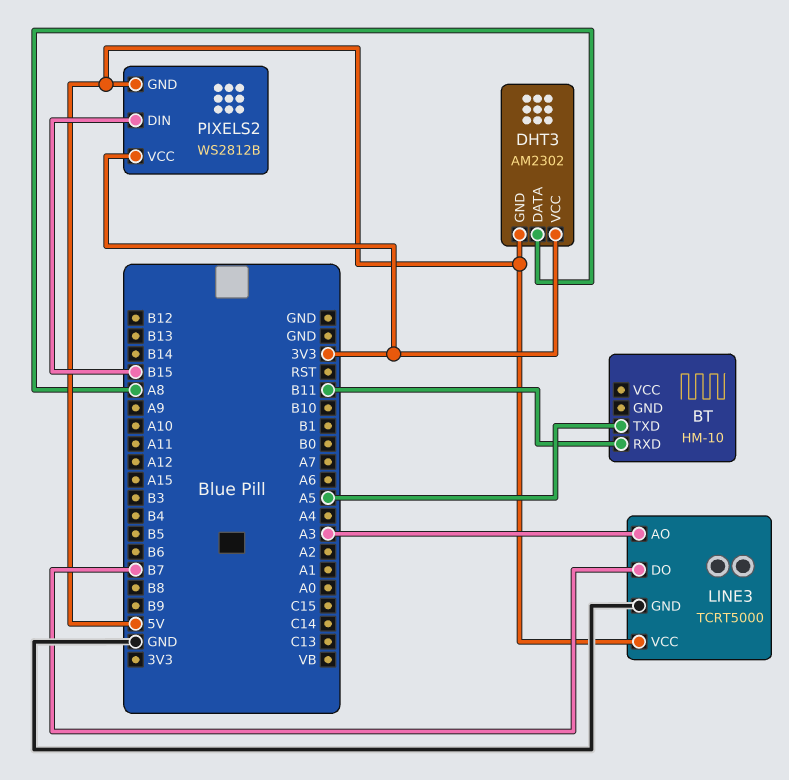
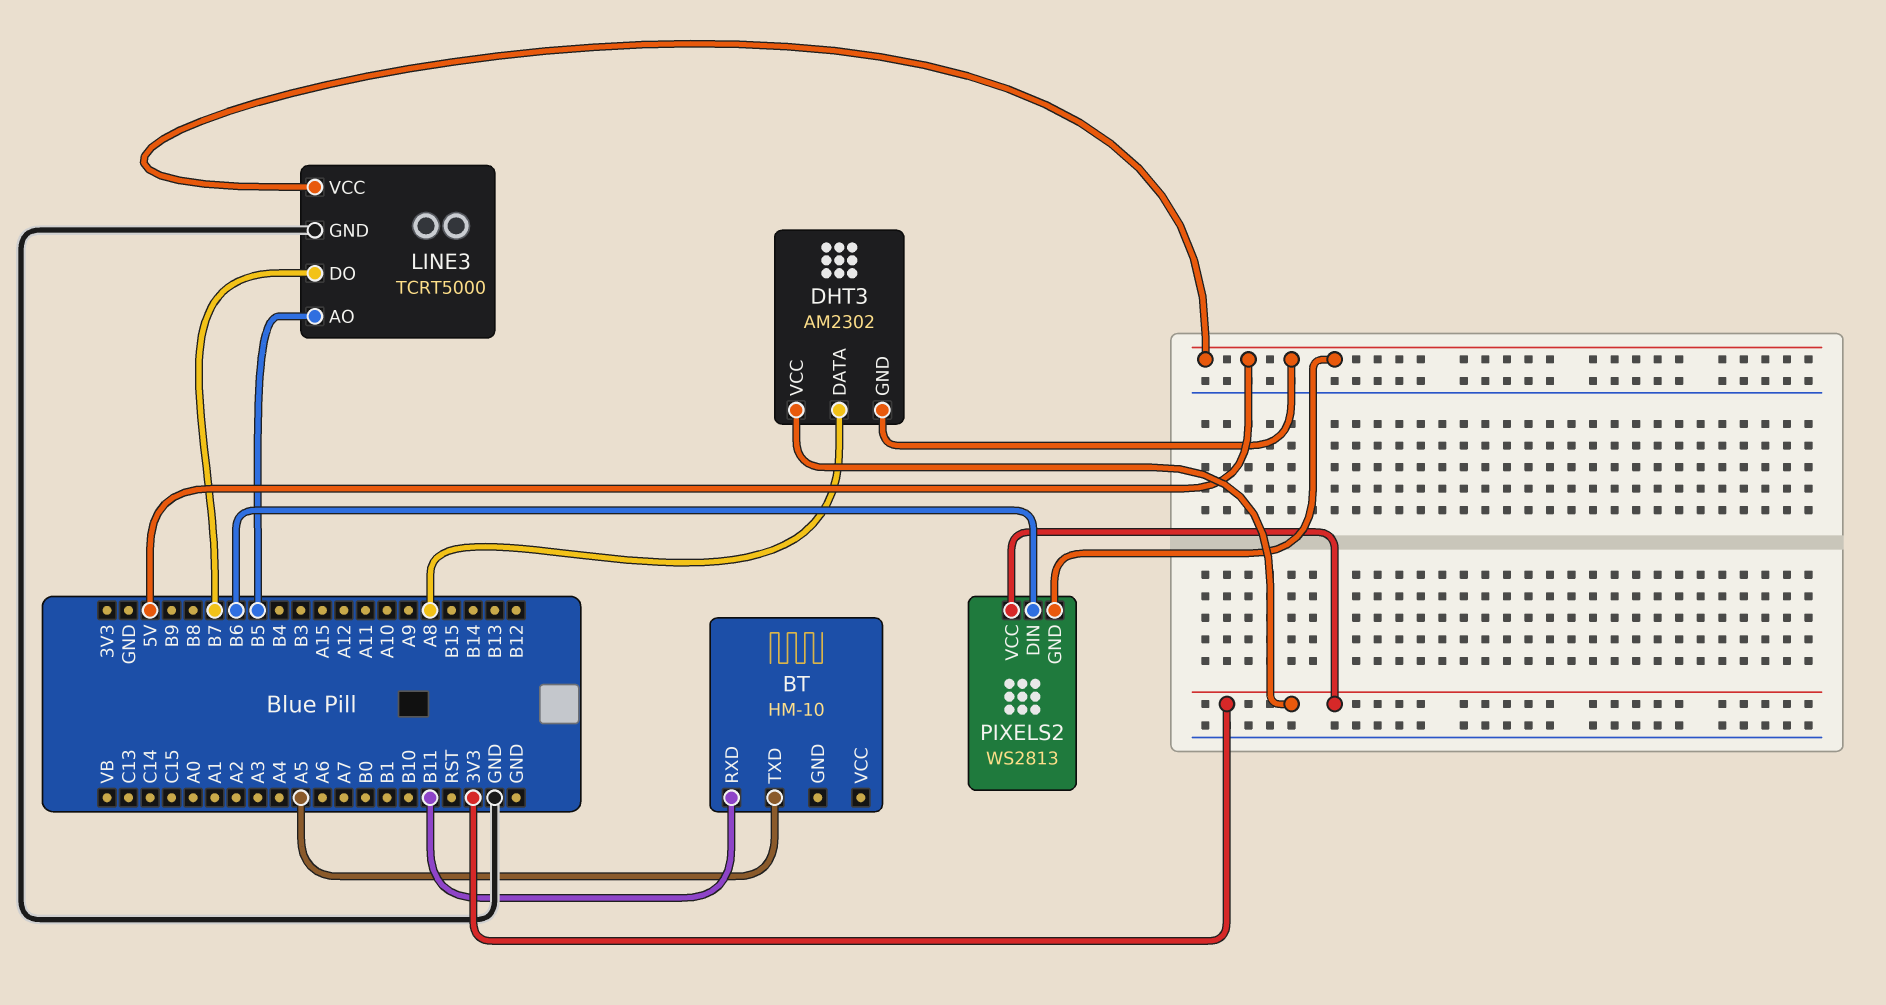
LINE3 pin AO: A3 -> B5
PIXELS2: WS2812B -> WS2813
PIXELS2 pin DIN: B15 -> B6

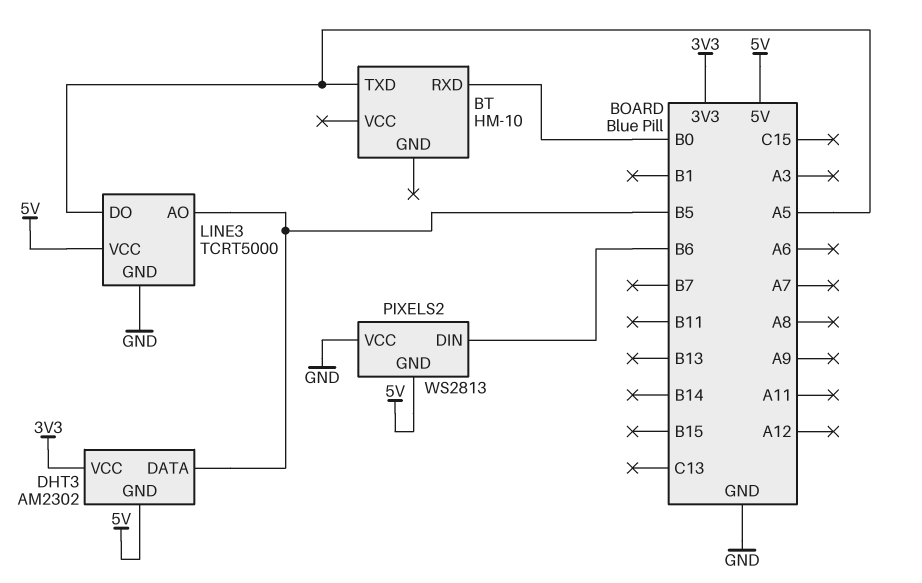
BT pin RXD: B11 -> B0
DHT3 pin DATA: A8 -> B5
LINE3 pin DO: B7 -> A5
PIXELS2 pin VCC: 3V3 -> GND

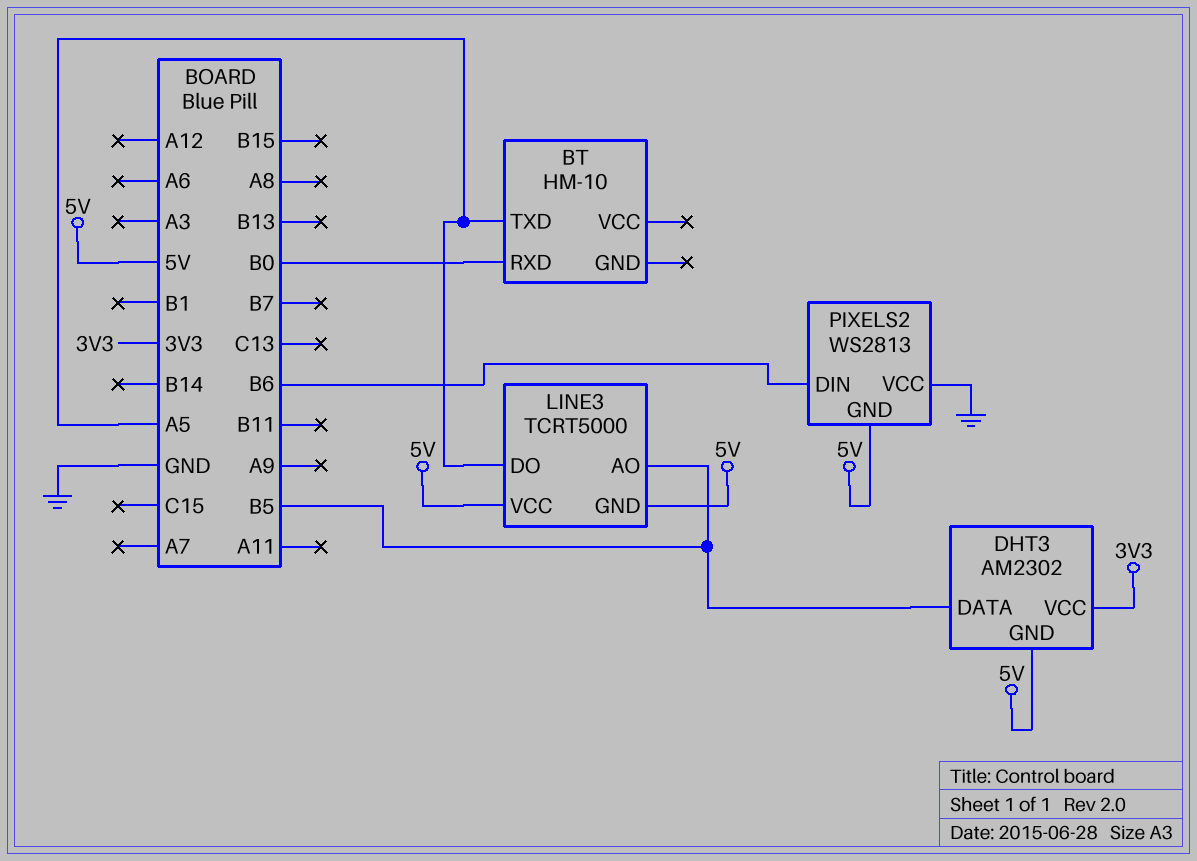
LINE3 pin GND: GND -> 5V

